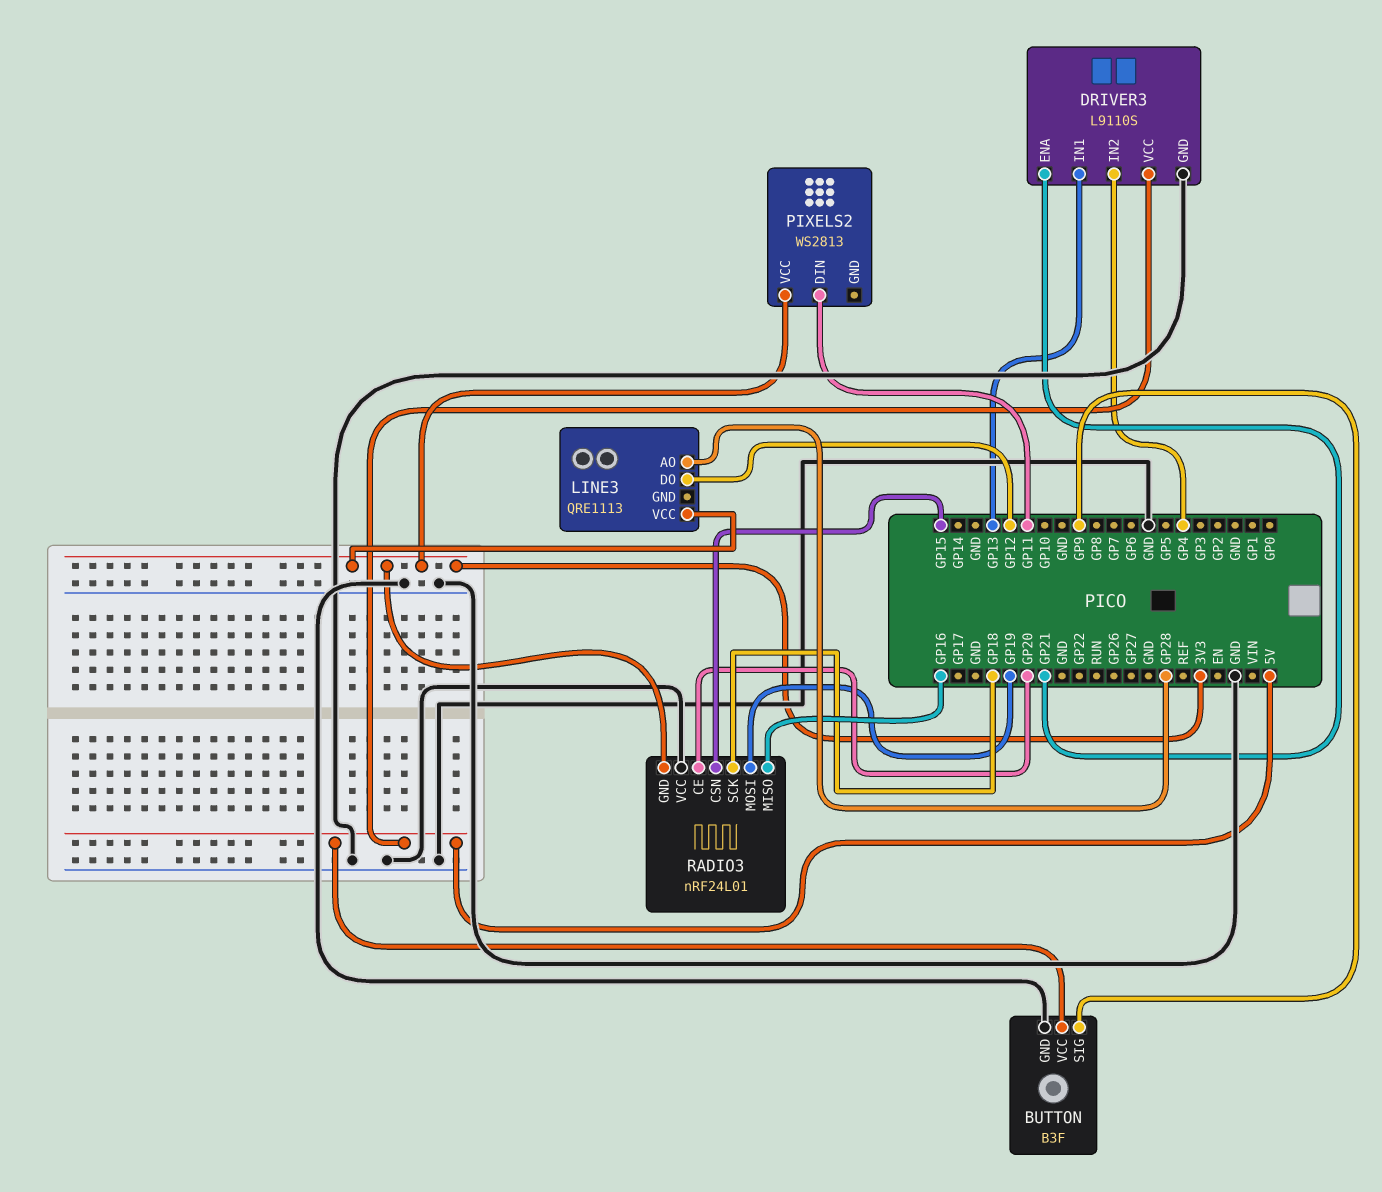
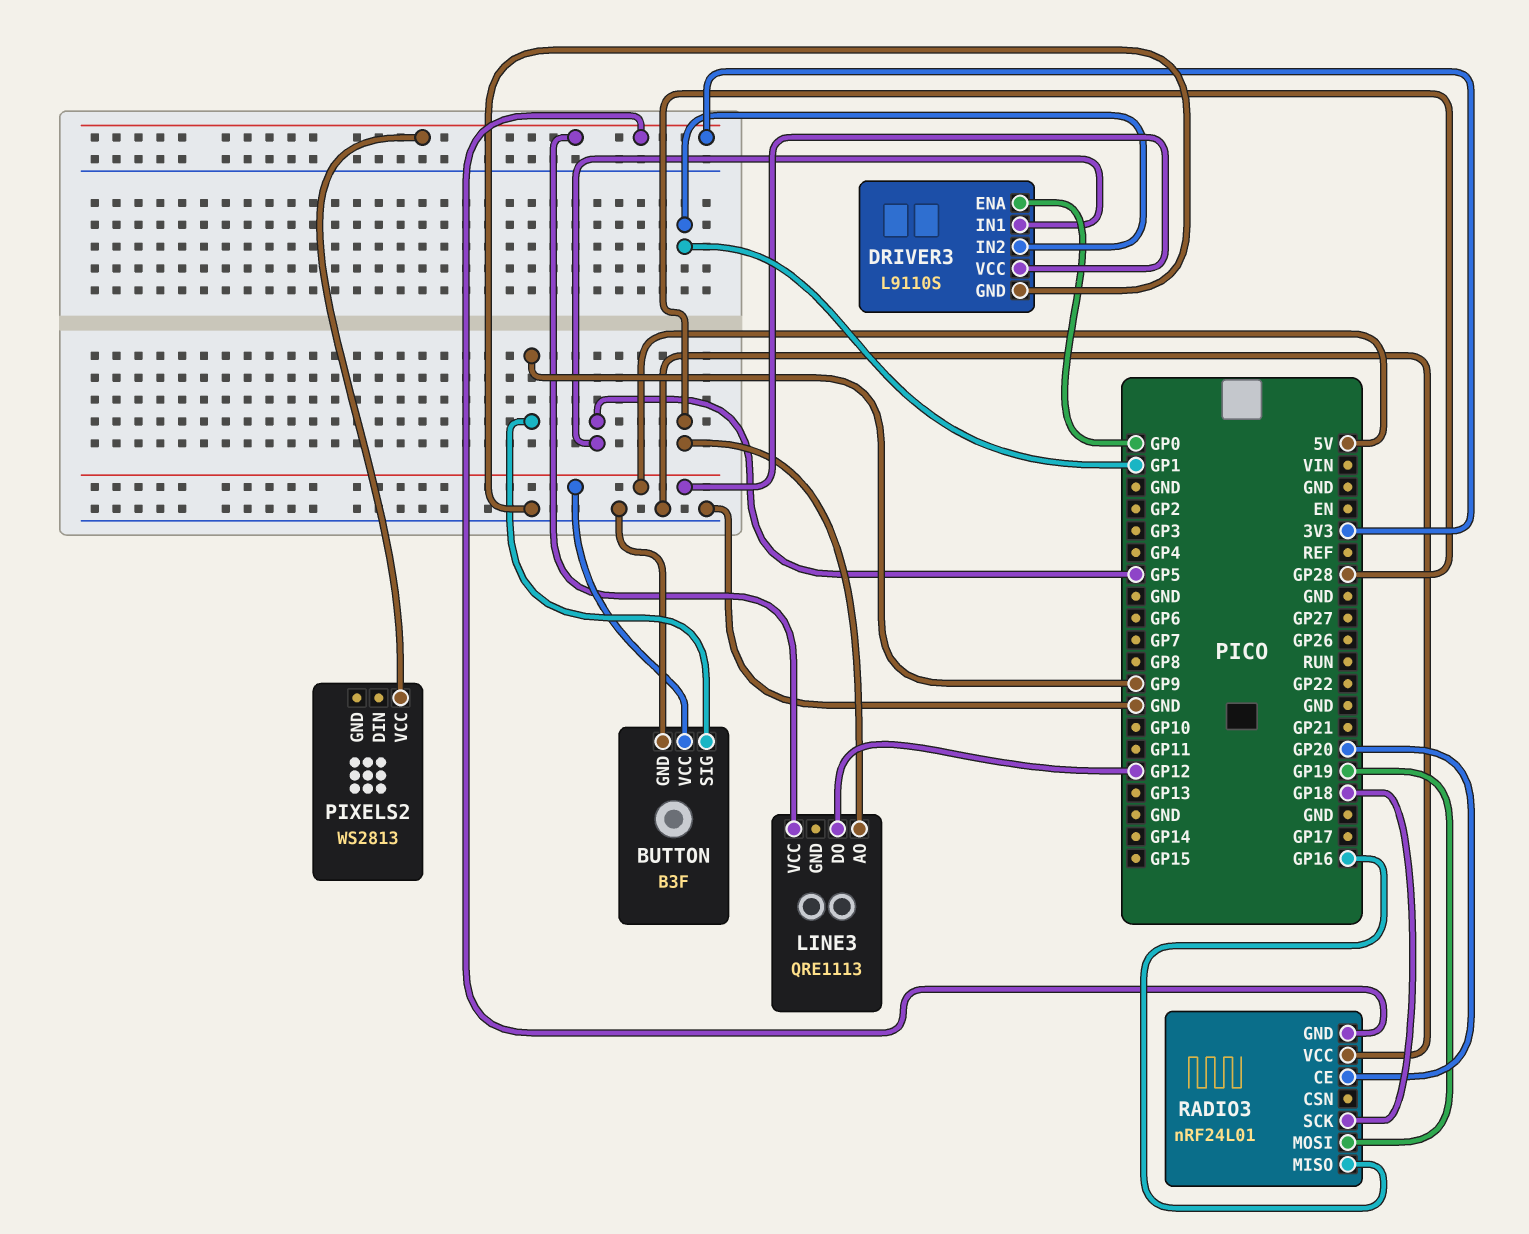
DRIVER3 pin ENA: GP21 -> GP0
DRIVER3 pin IN1: GP13 -> GP5
DRIVER3 pin IN2: GP4 -> GP1
PIXELS2 pin DIN: GP11 -> none
RADIO3 pin CSN: GP15 -> none

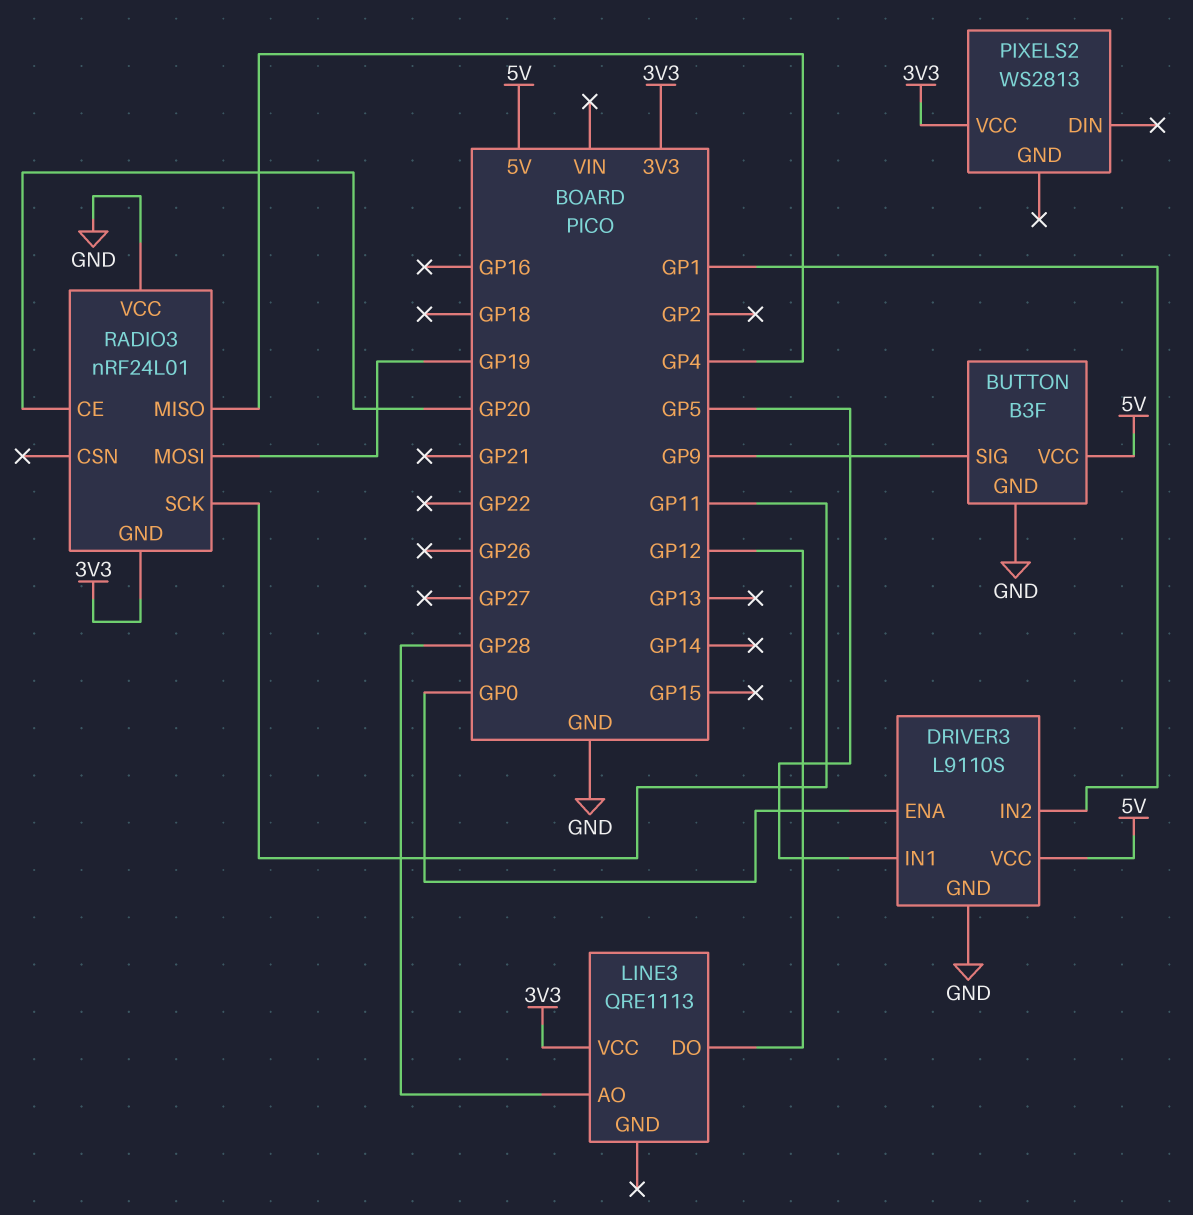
RADIO3 pin MISO: GP16 -> GP4
RADIO3 pin SCK: GP18 -> GP11

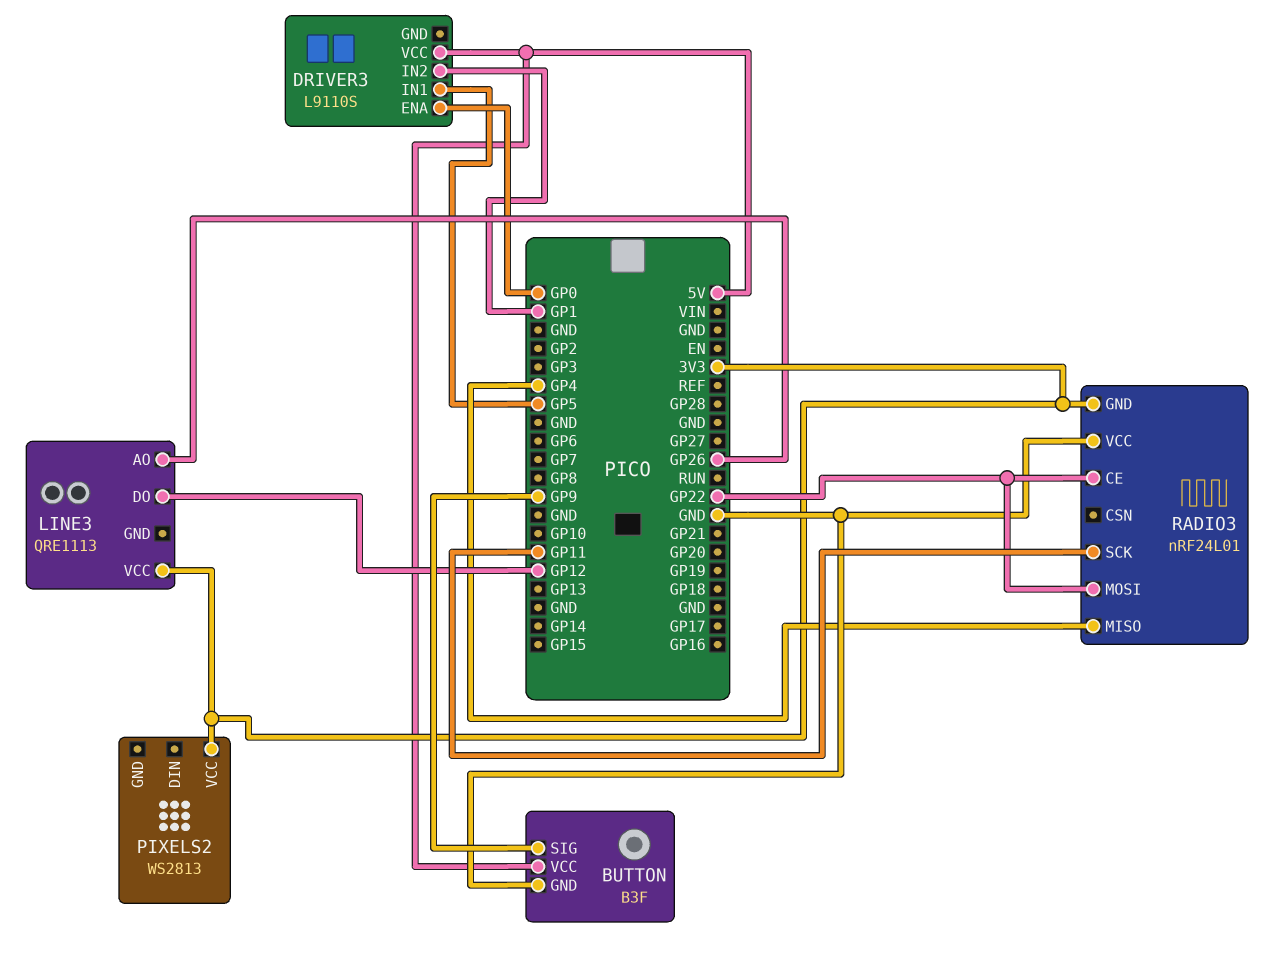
DRIVER3 pin GND: GND -> none
LINE3 pin AO: GP28 -> GP26
RADIO3 pin CE: GP20 -> GP22
RADIO3 pin MOSI: GP19 -> GP22

